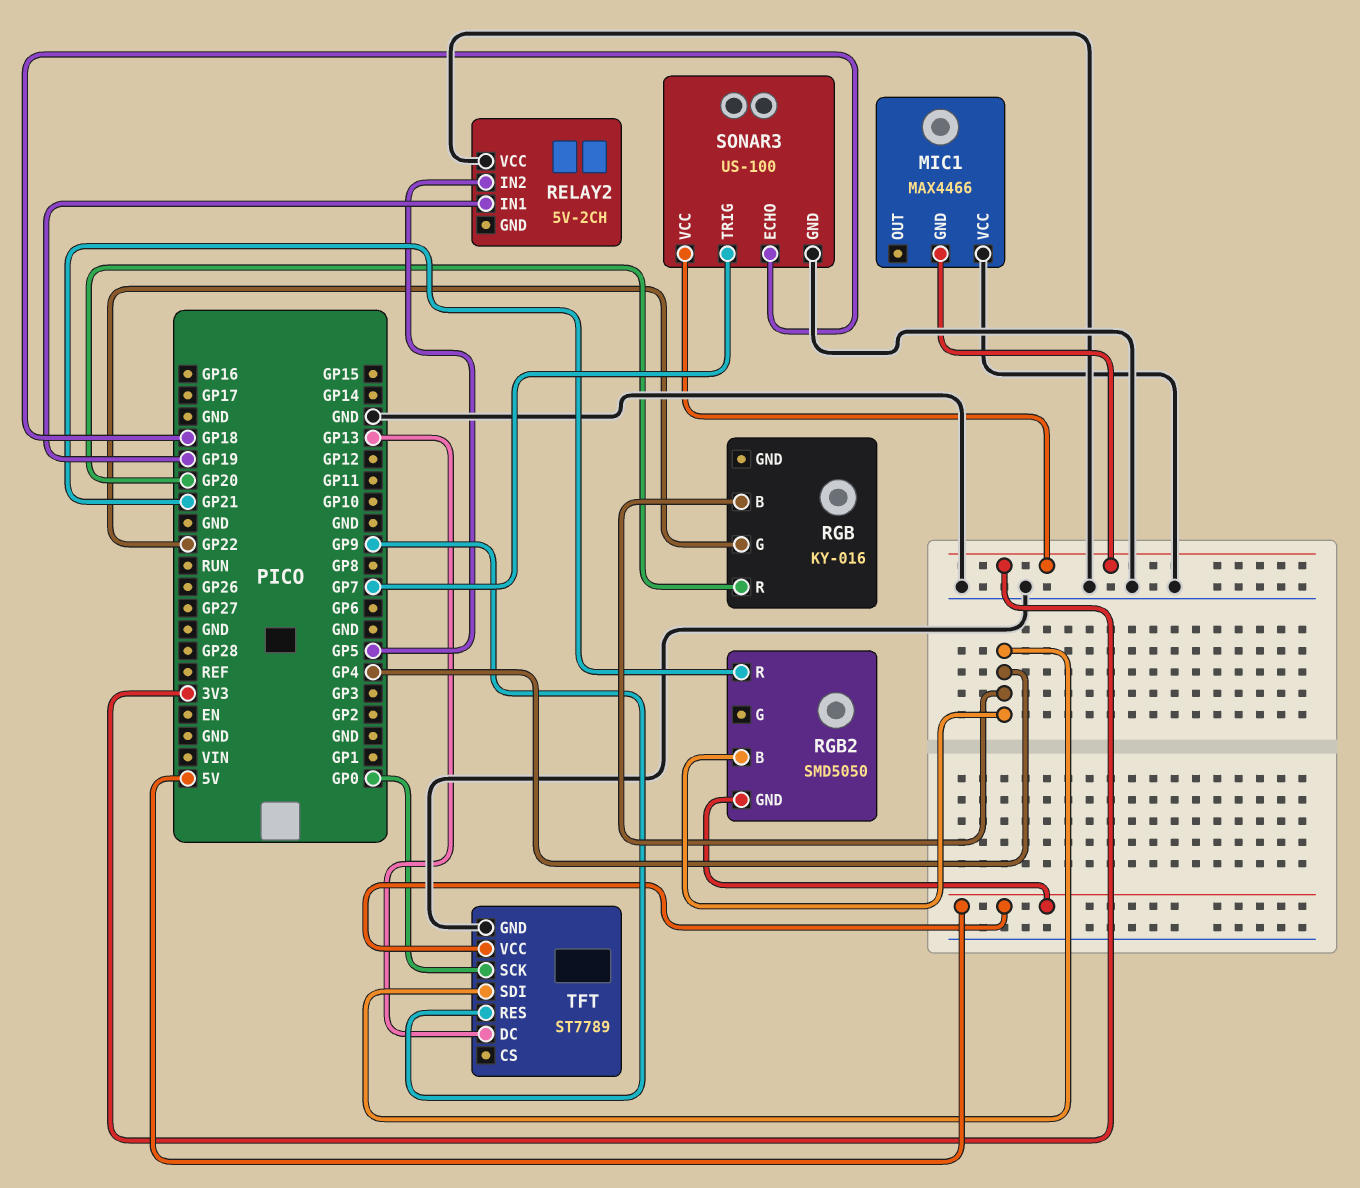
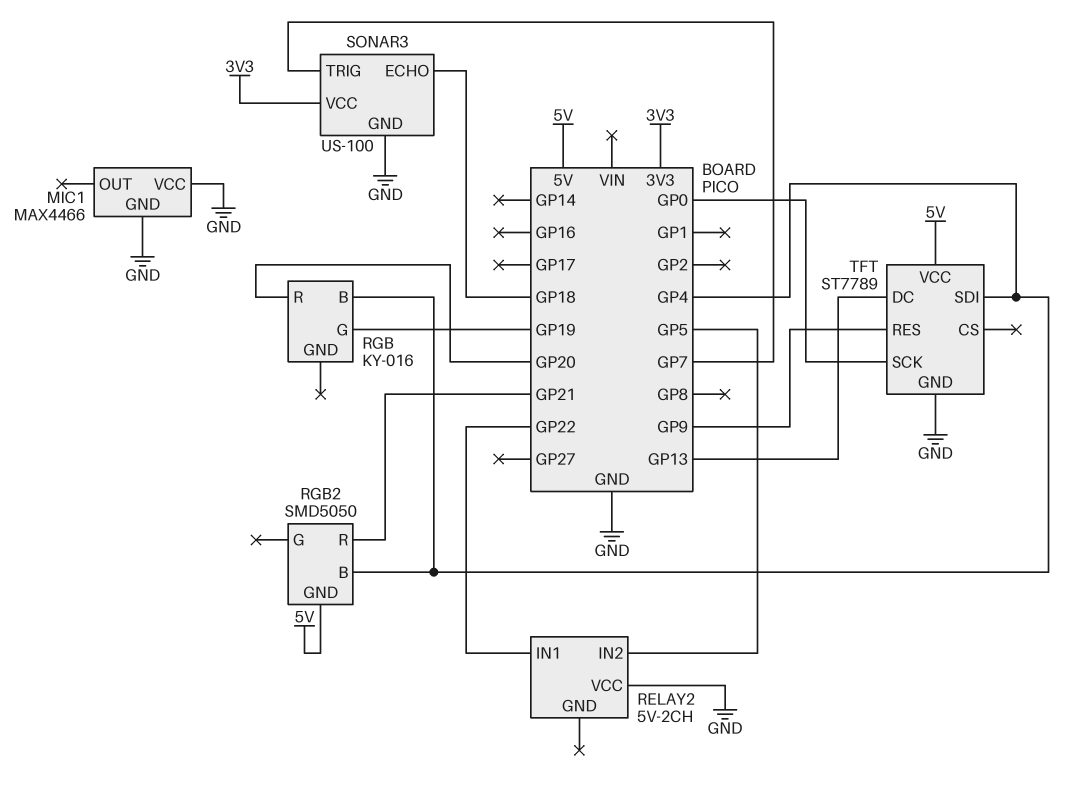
MIC1 pin GND: 3V3 -> GND
RELAY2 pin IN1: GP19 -> GP22
RGB pin G: GP22 -> GP19

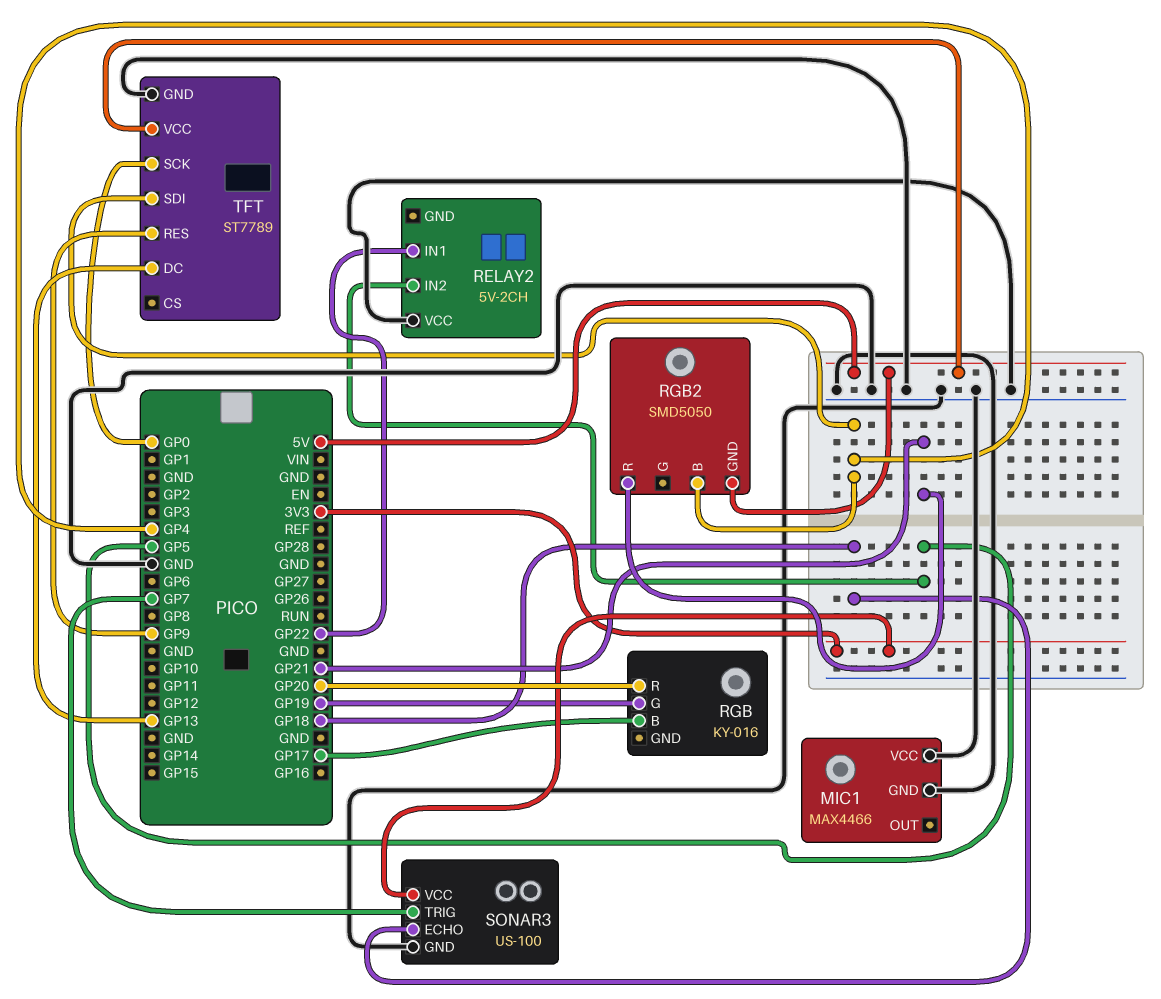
RGB pin B: GP4 -> GP17

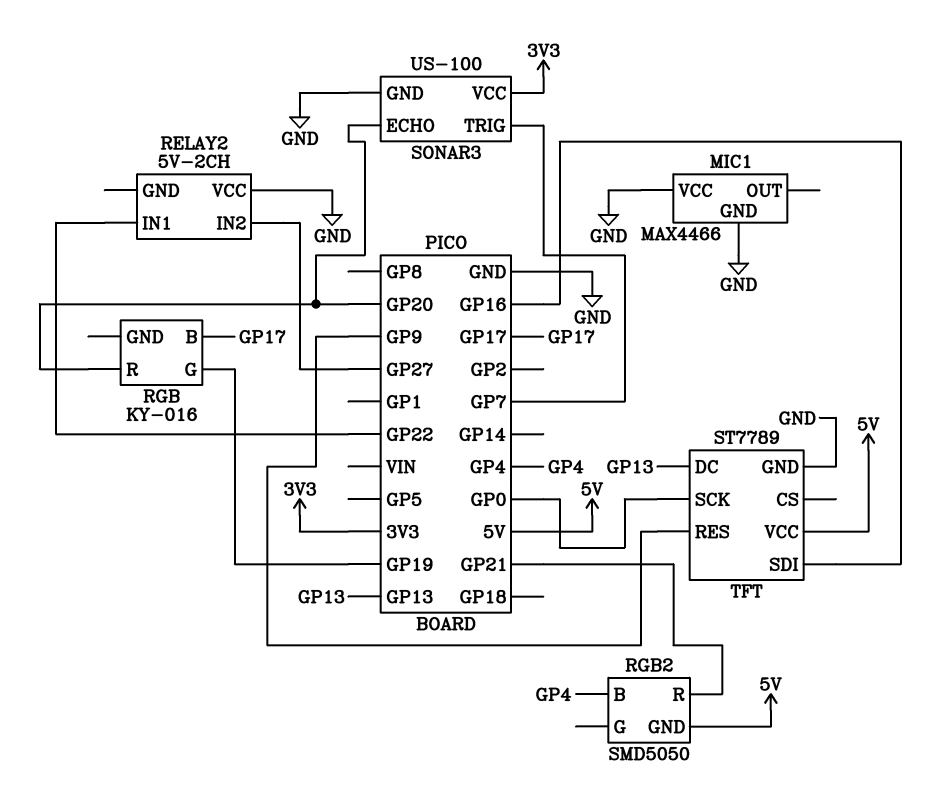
RELAY2 pin IN2: GP5 -> GP27
SONAR3 pin ECHO: GP18 -> GP20
TFT pin SDI: GP4 -> GP16

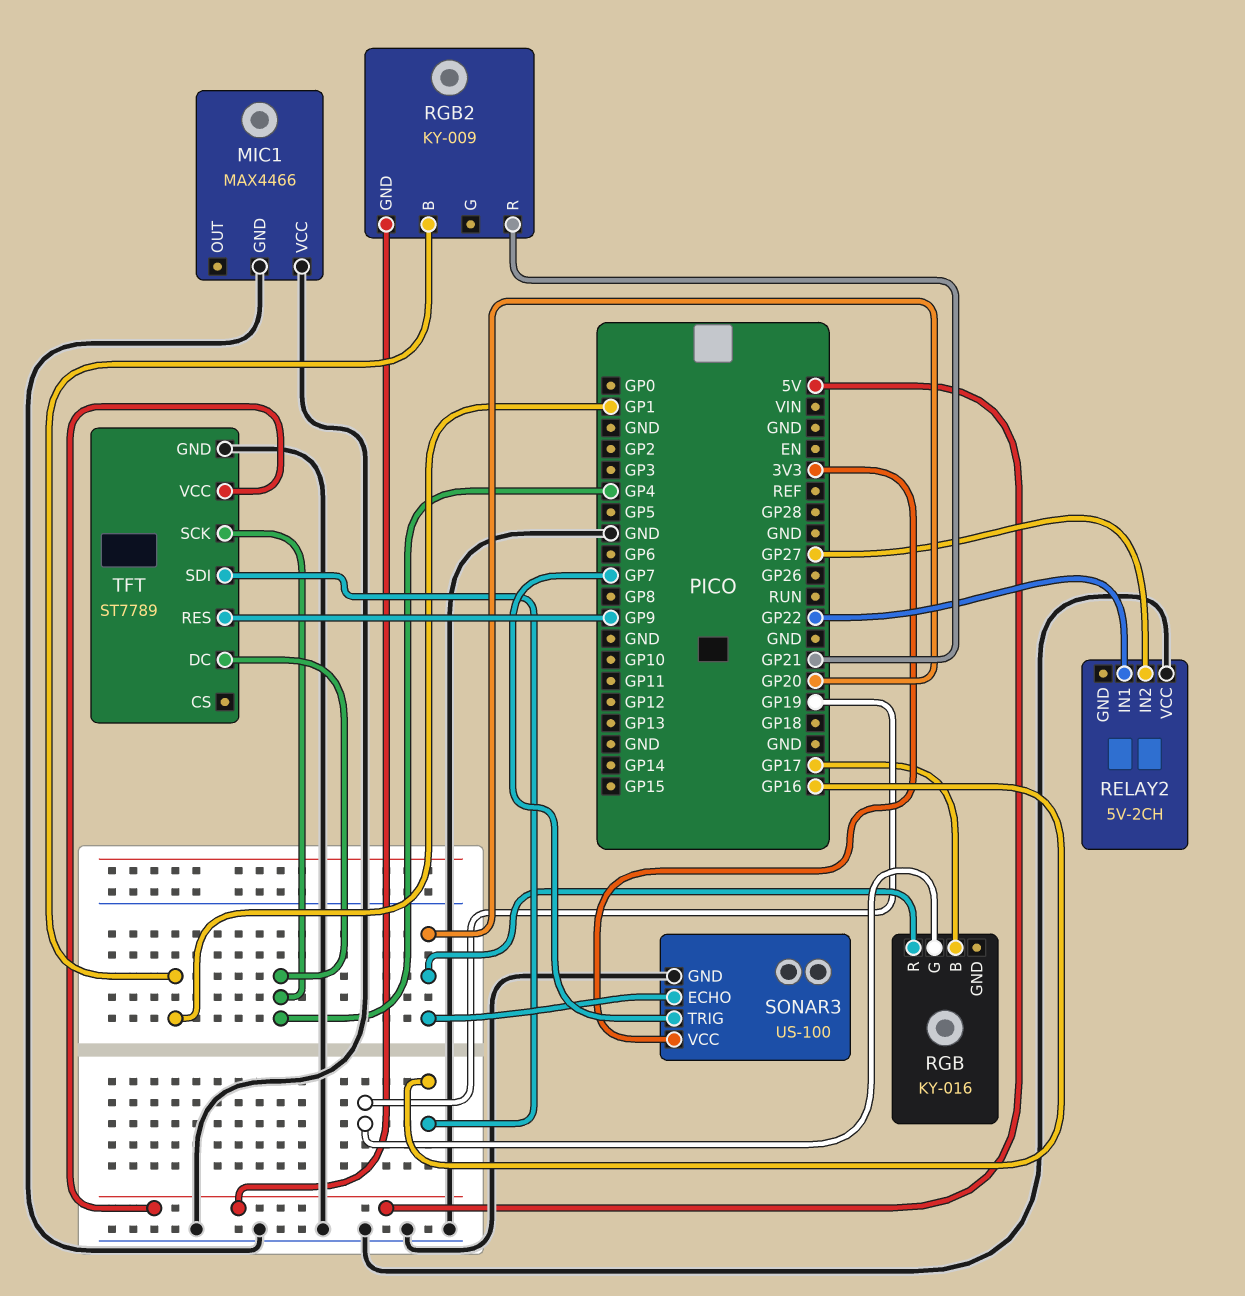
RGB2: SMD5050 -> KY-009
RGB2 pin B: GP4 -> GP1
TFT pin DC: GP13 -> GP4
TFT pin SCK: GP0 -> GP4

